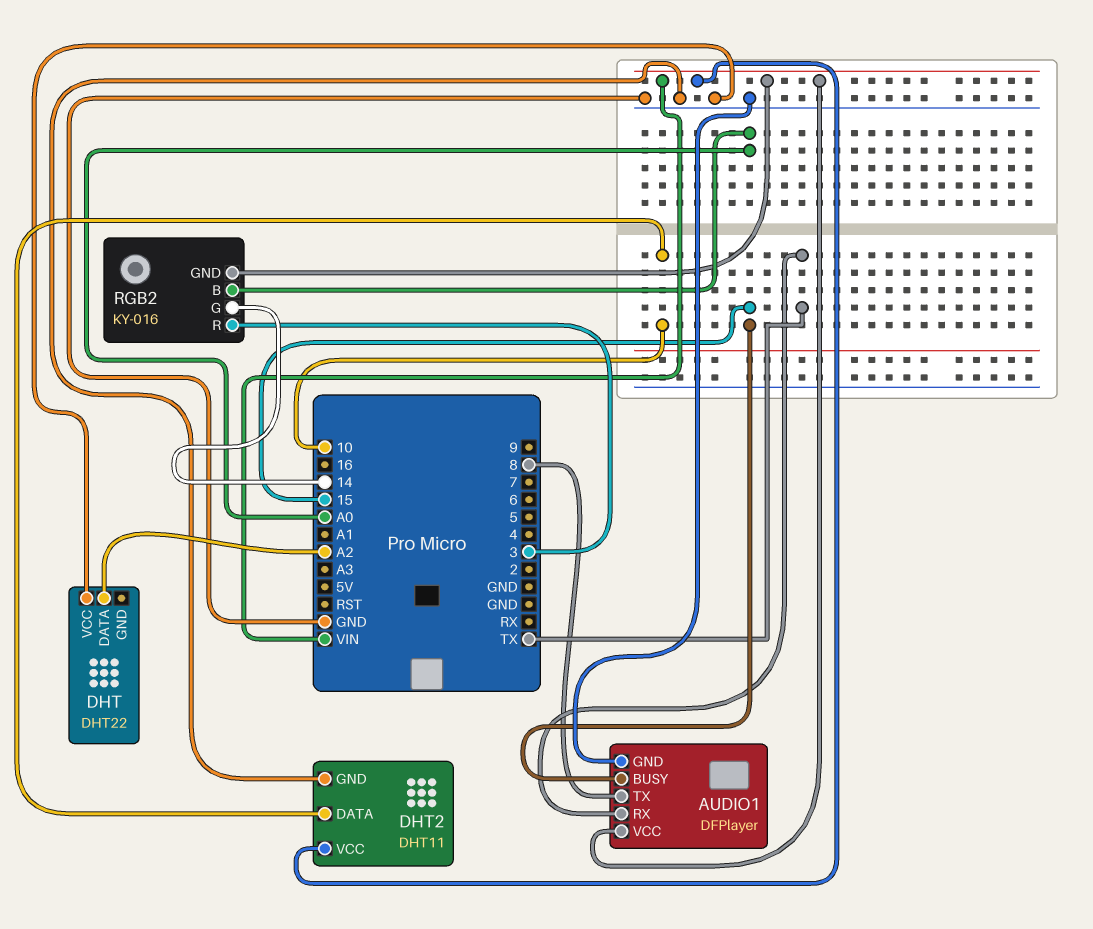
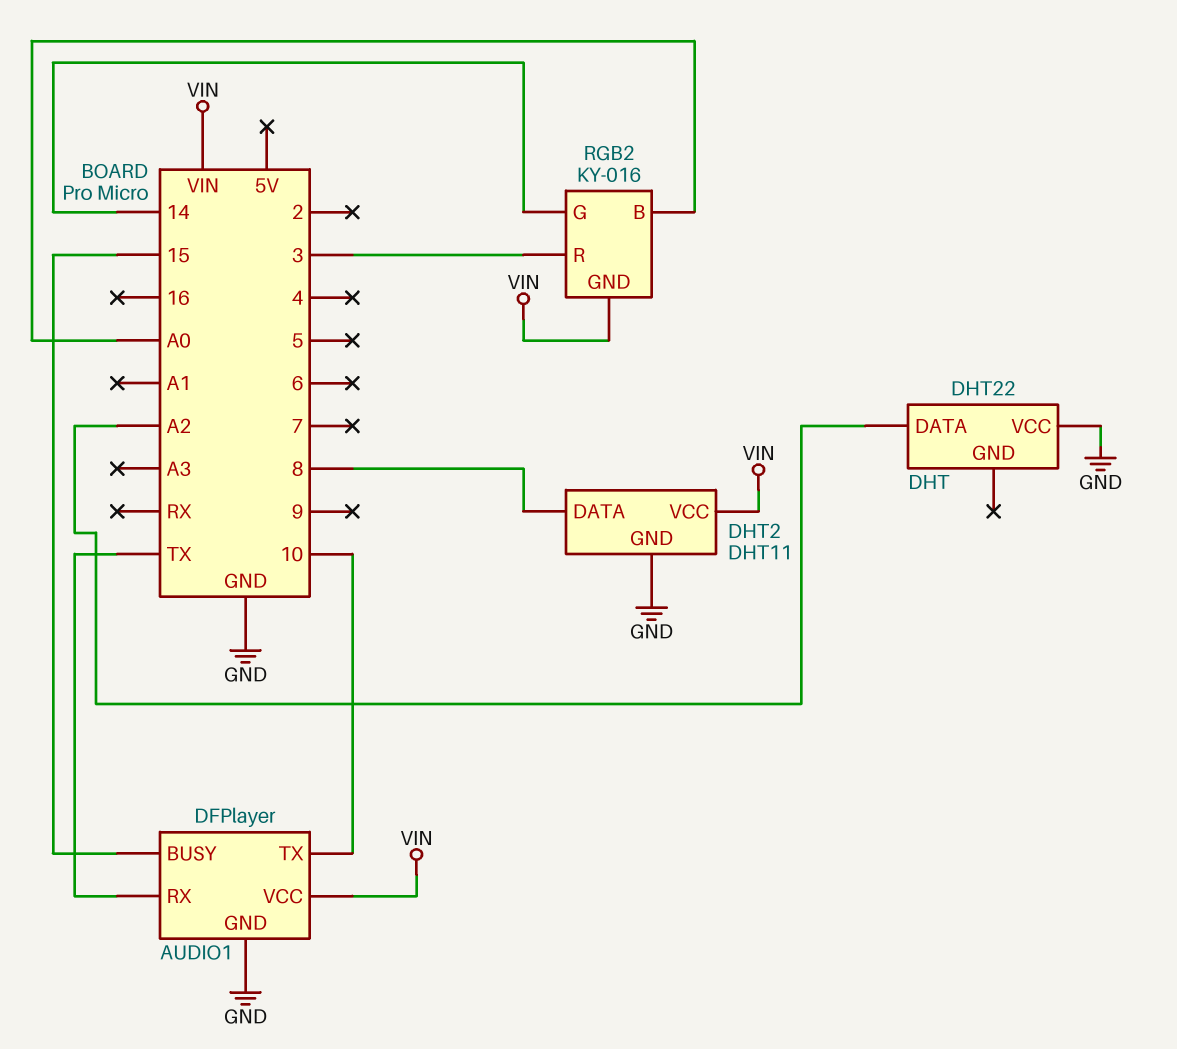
AUDIO1 pin TX: 8 -> 10
DHT2 pin DATA: 10 -> 8

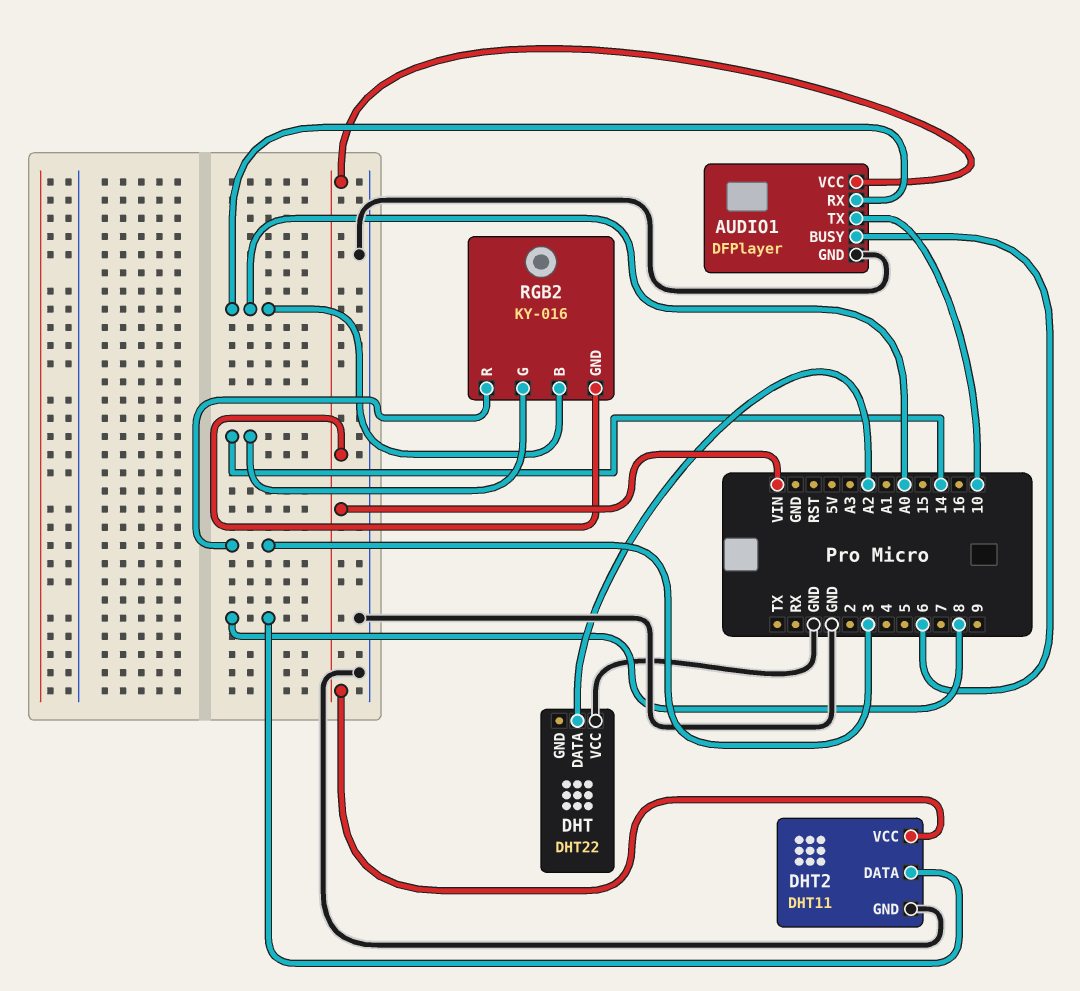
AUDIO1 pin BUSY: 15 -> 6
AUDIO1 pin RX: TX -> A0

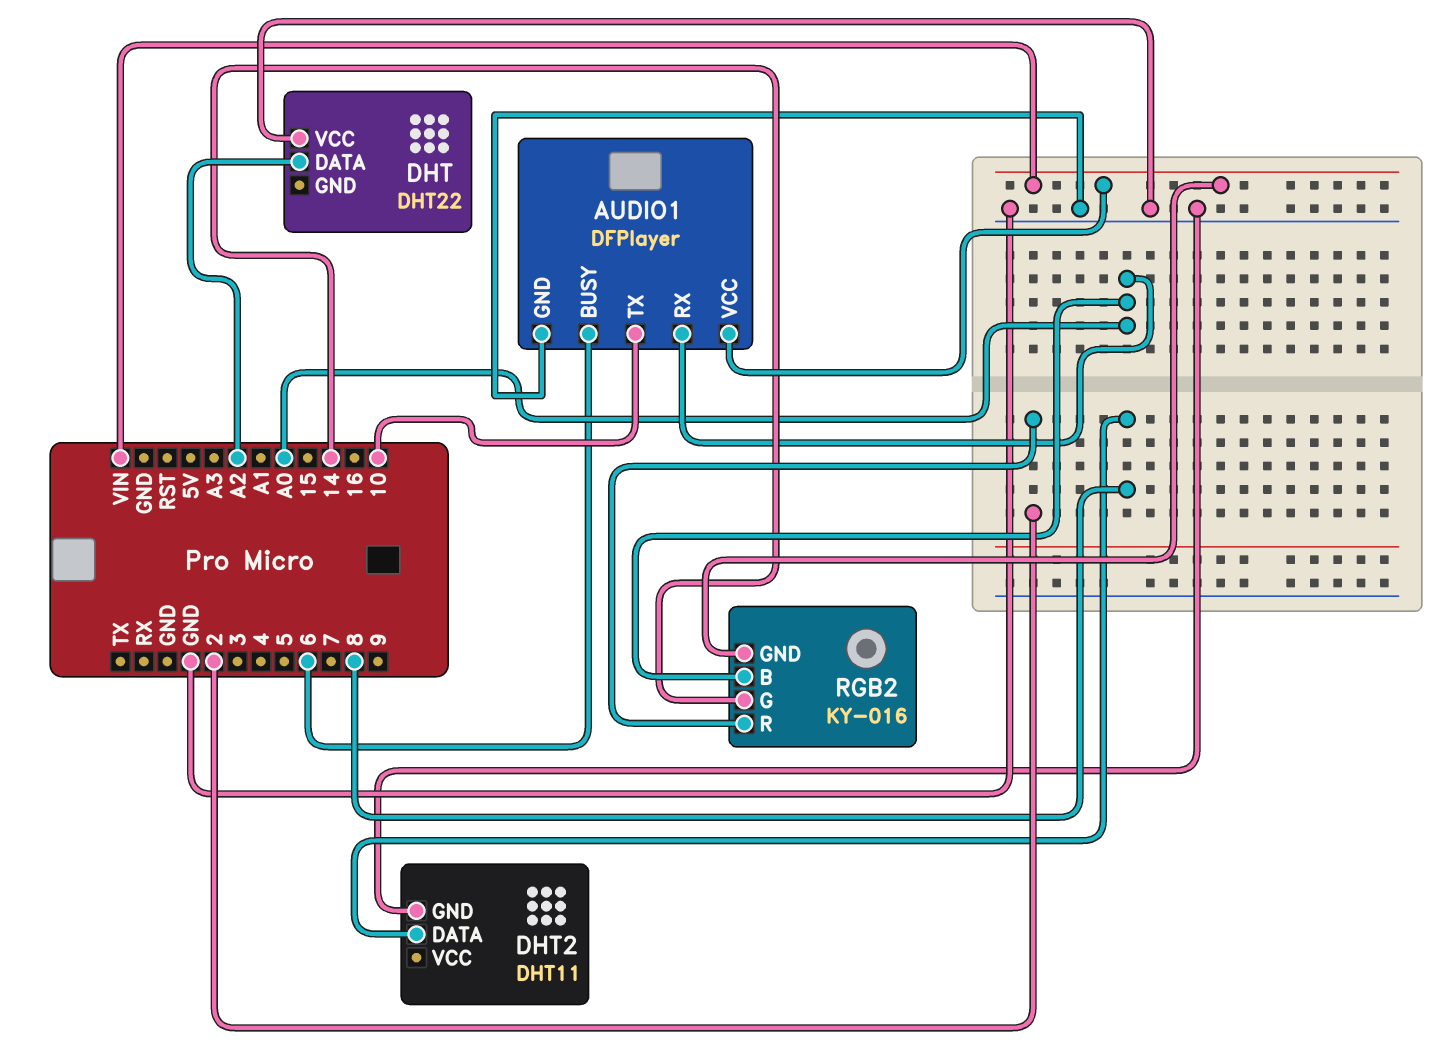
DHT2 pin VCC: VIN -> none
RGB2 pin R: 3 -> 2

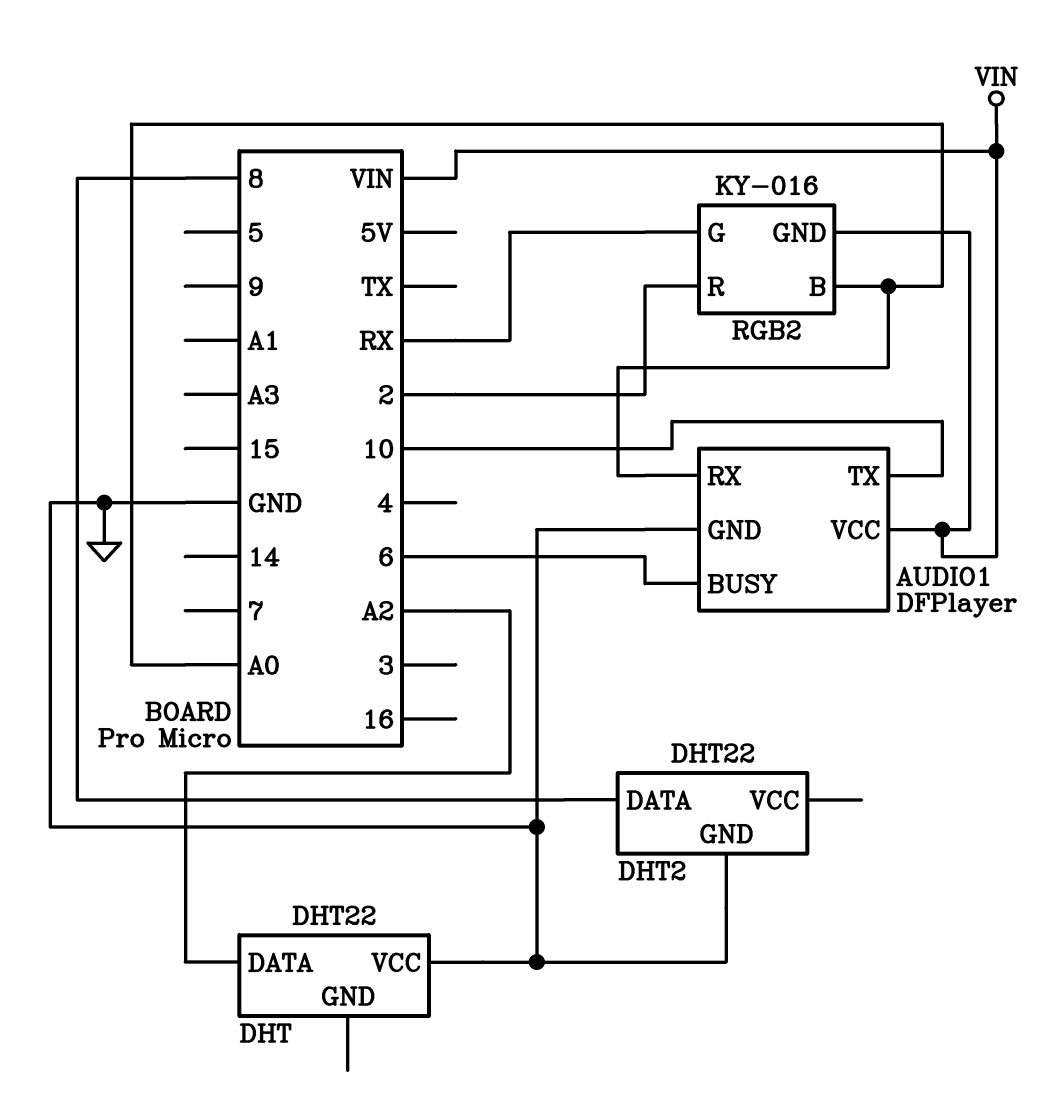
DHT2: DHT11 -> DHT22
RGB2 pin G: 14 -> RX

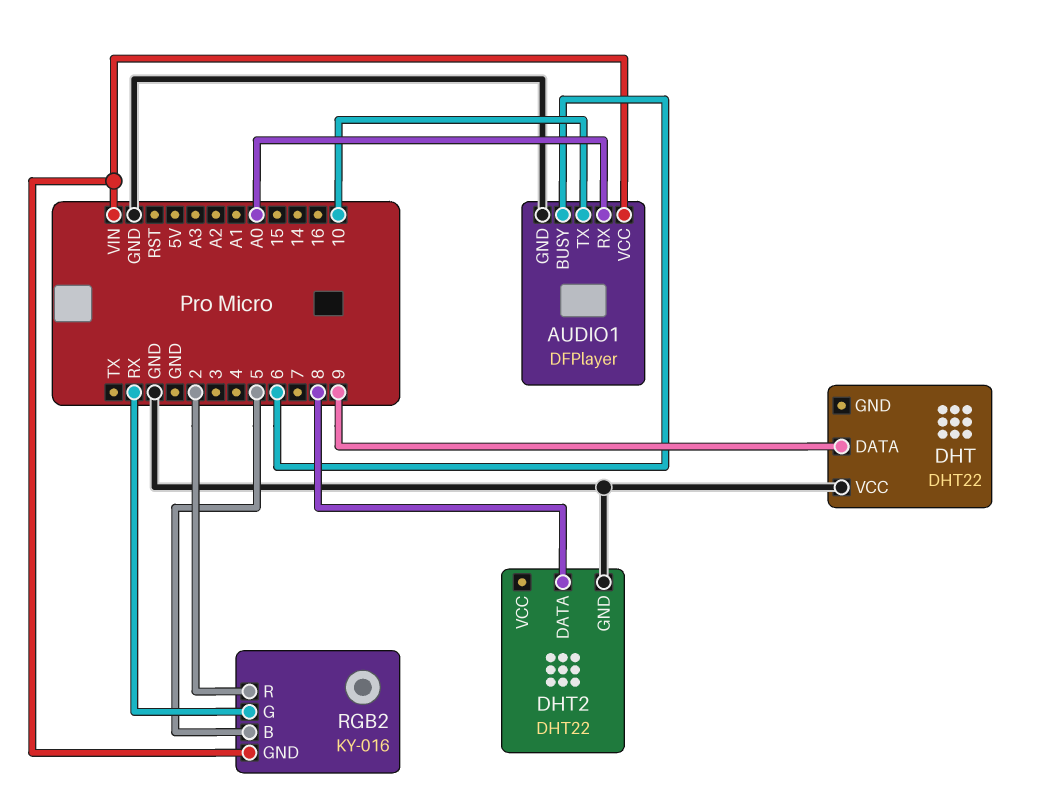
DHT pin DATA: A2 -> 9
RGB2 pin B: A0 -> 5

